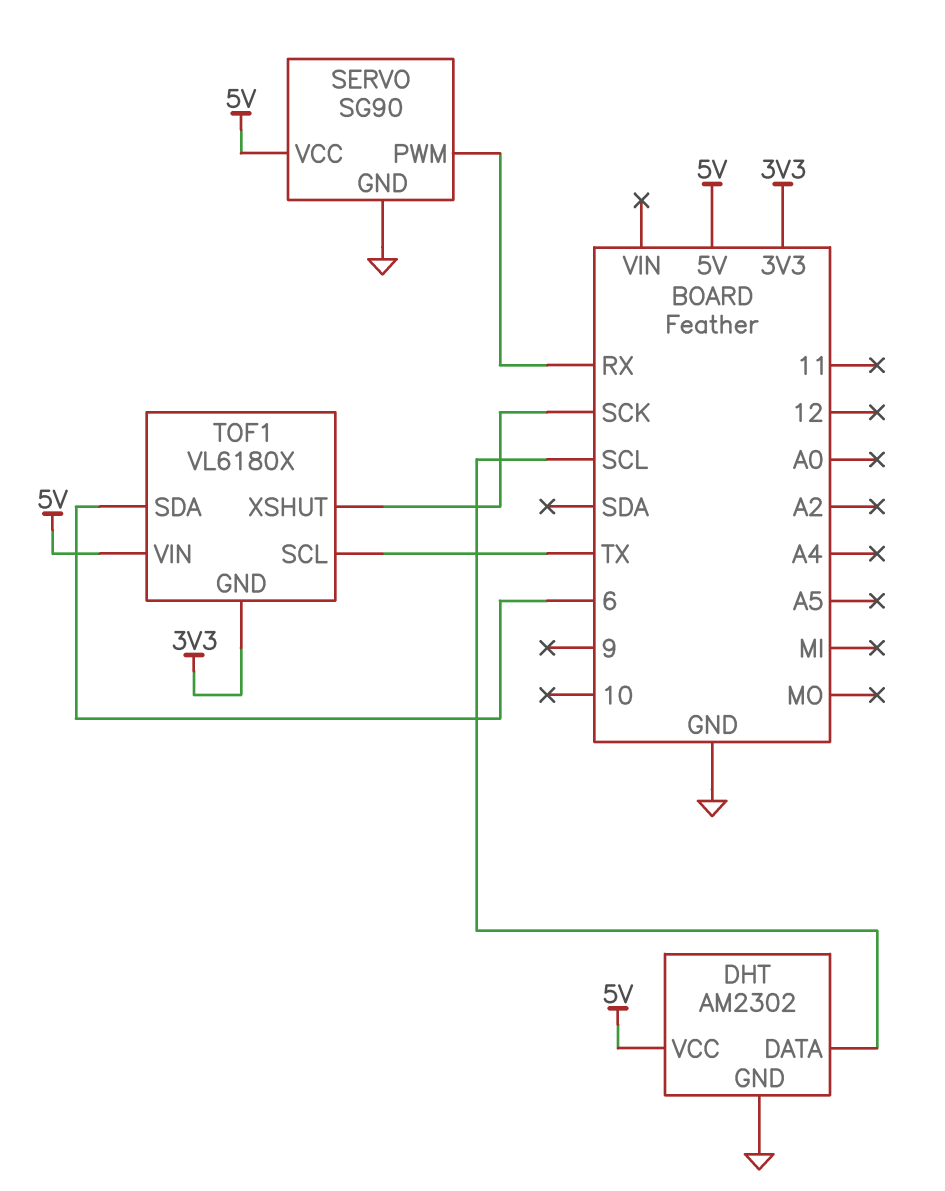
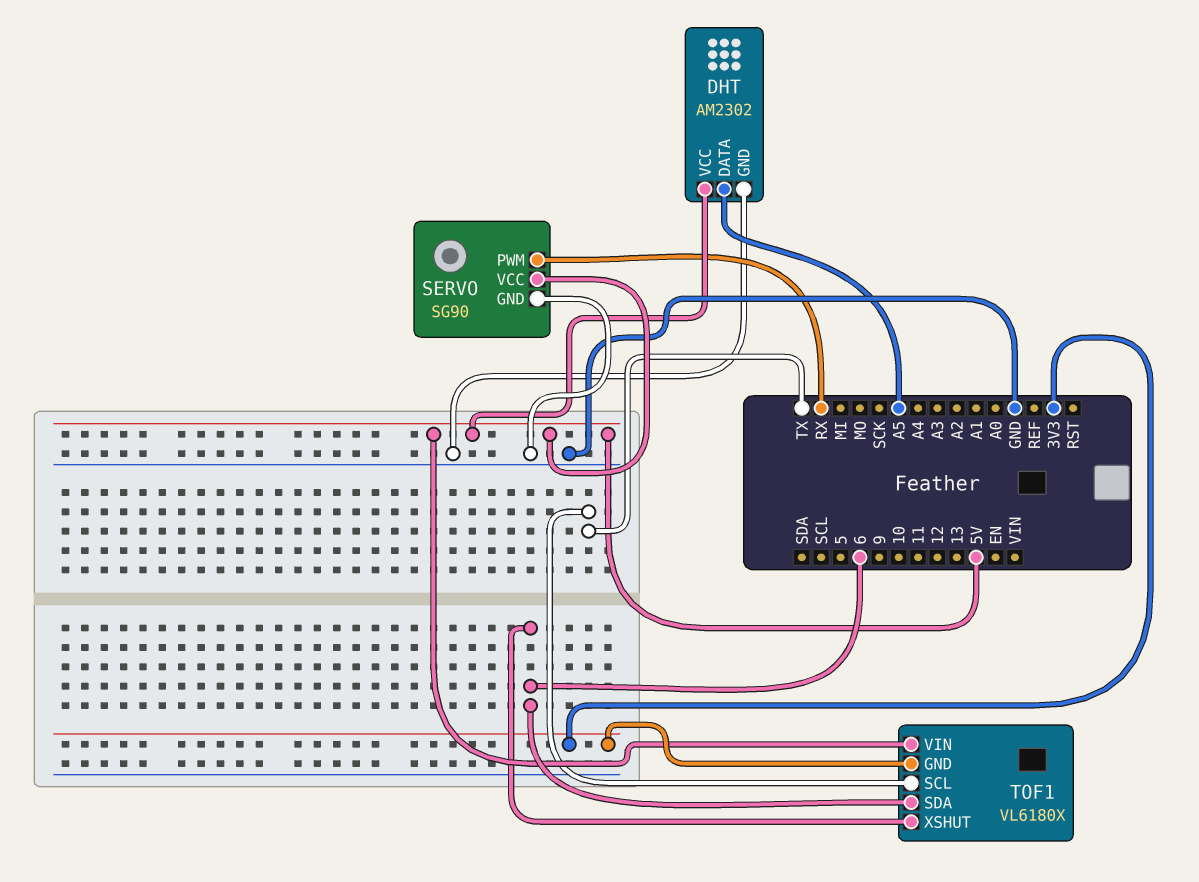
DHT pin DATA: SCL -> A5
TOF1 pin XSHUT: SCK -> 6

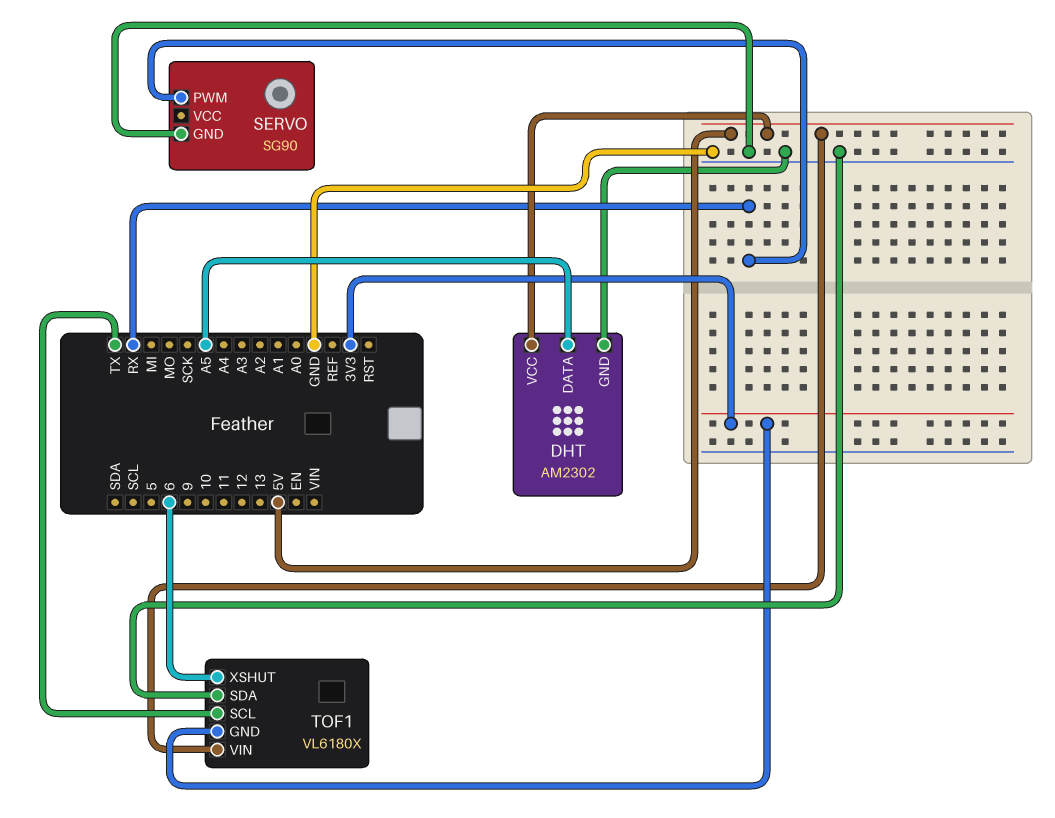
SERVO pin VCC: 5V -> none
TOF1 pin SDA: 6 -> GND

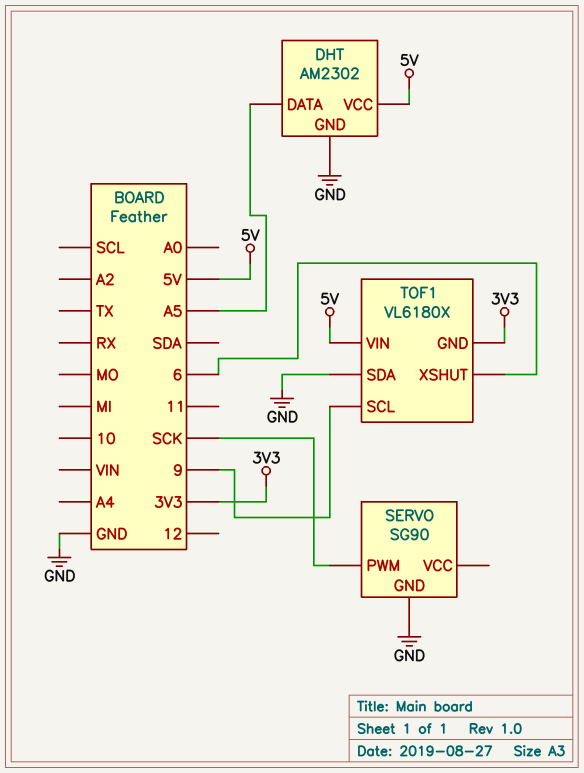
SERVO pin PWM: RX -> SCK
TOF1 pin SCL: TX -> 9

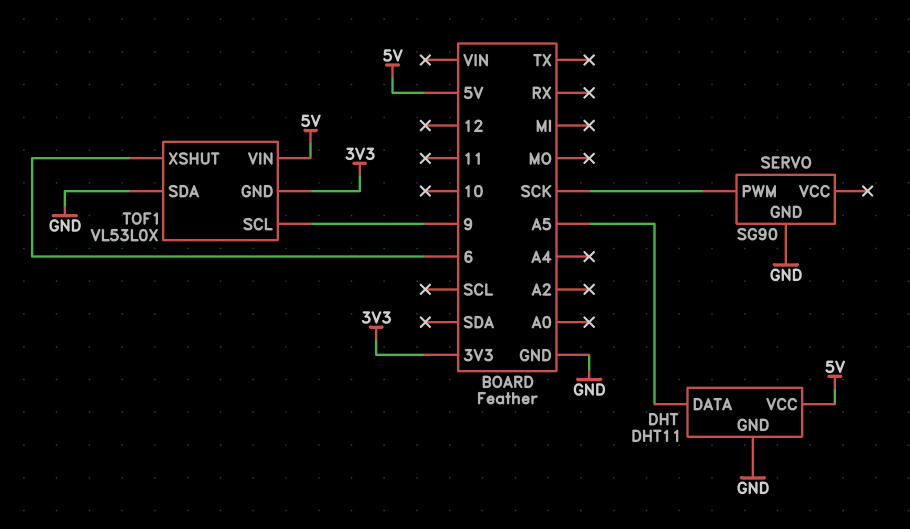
DHT: AM2302 -> DHT11
TOF1: VL6180X -> VL53L0X

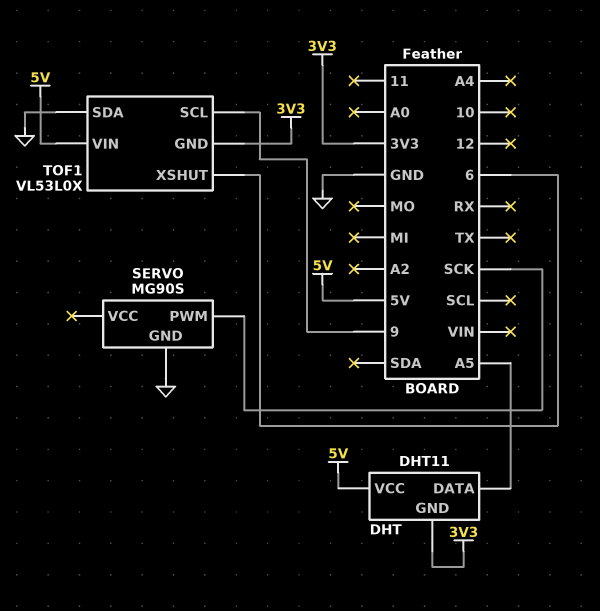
DHT pin GND: GND -> 3V3
SERVO: SG90 -> MG90S

